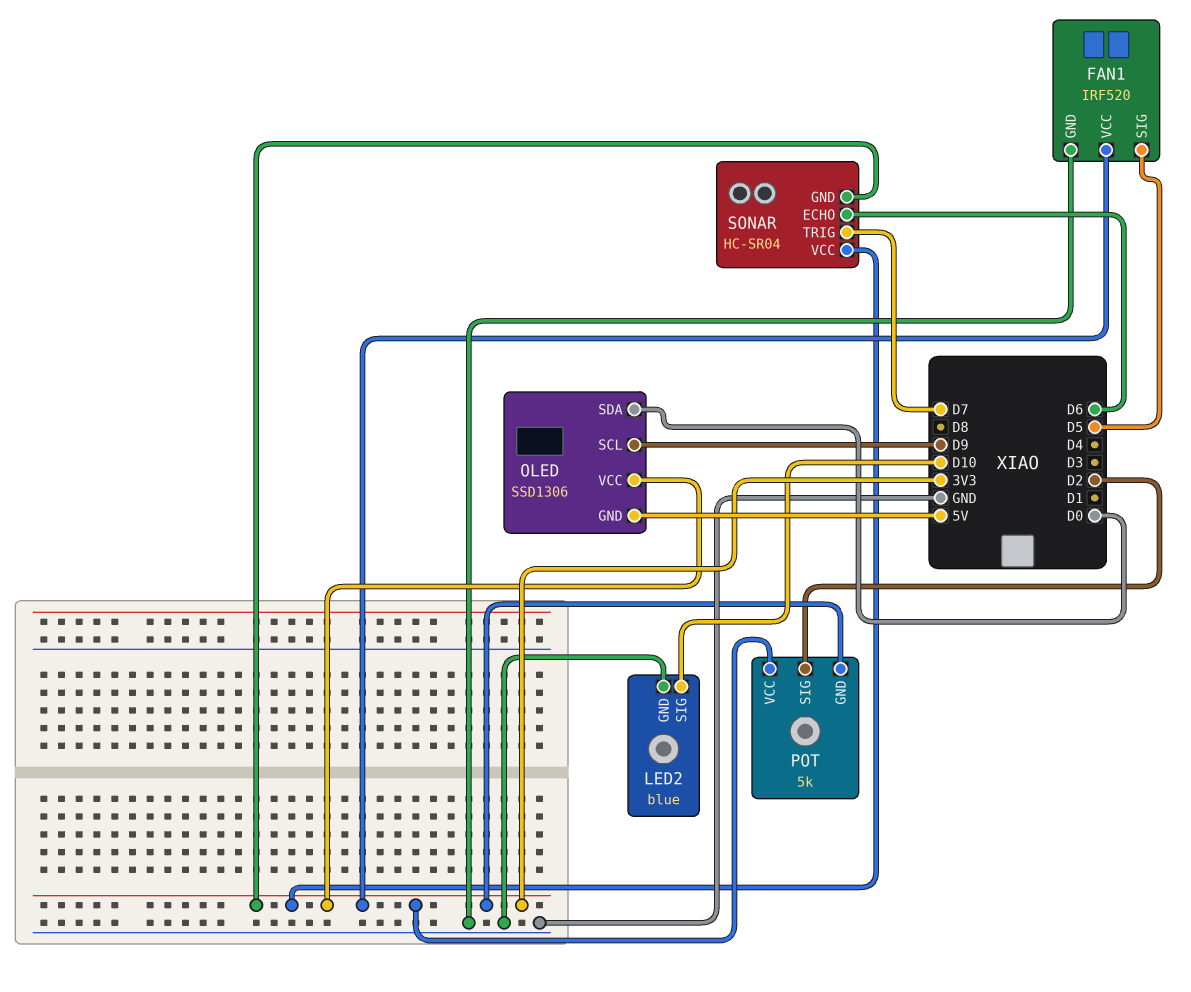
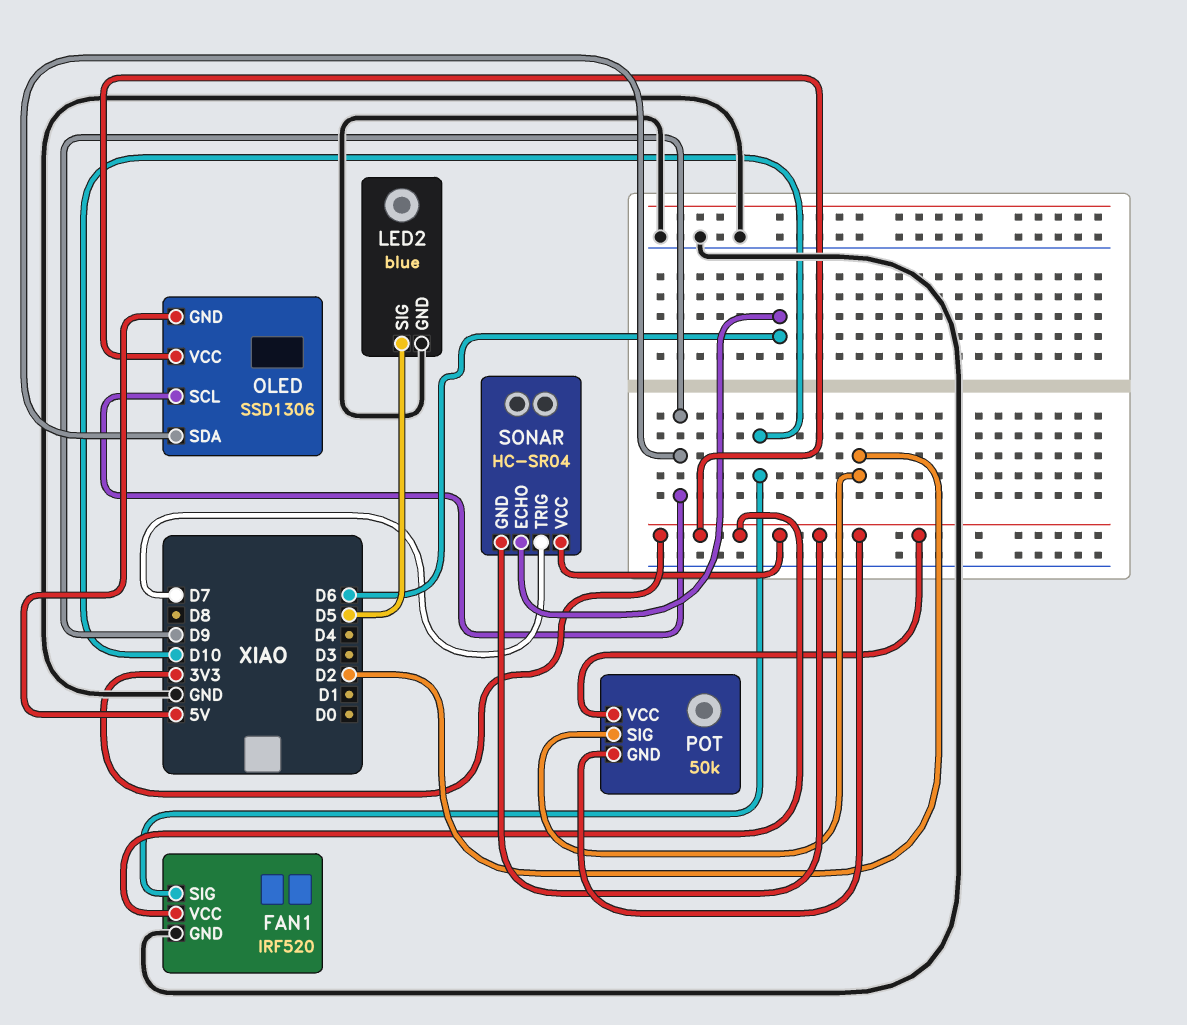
FAN1 pin SIG: D5 -> D10
LED2 pin SIG: D10 -> D5
OLED pin SDA: D0 -> D9
POT: 5k -> 50k

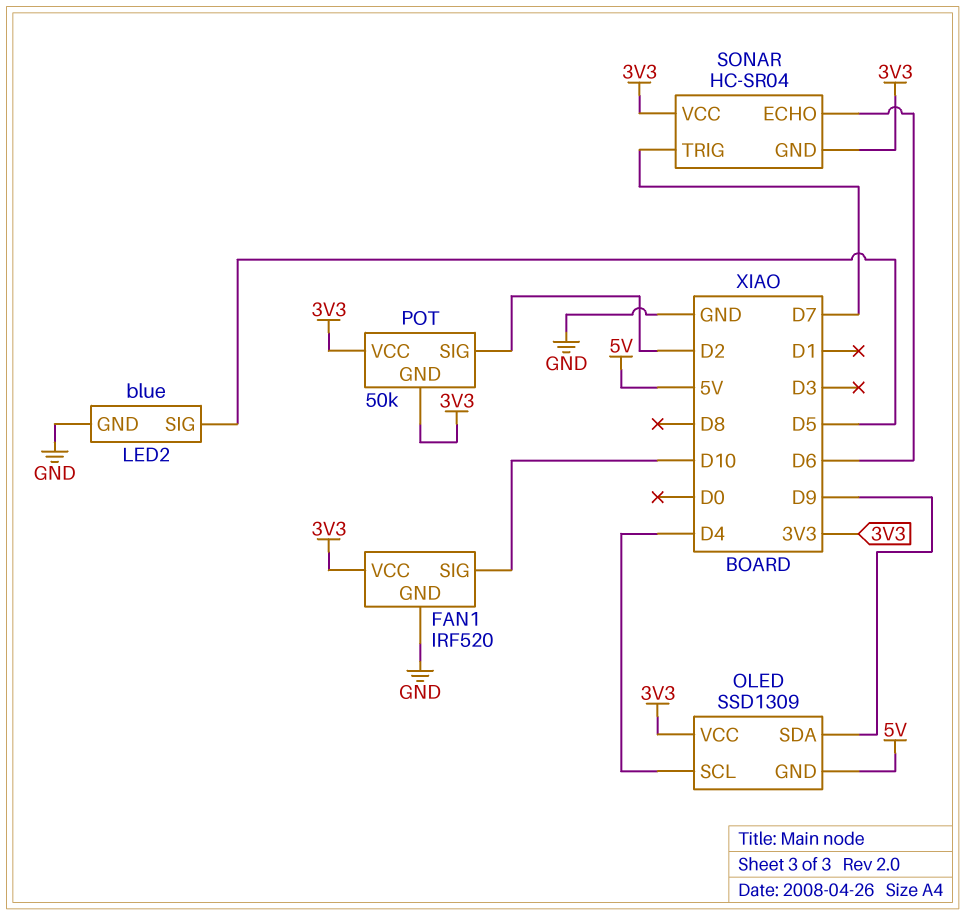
OLED: SSD1306 -> SSD1309
OLED pin SCL: D9 -> D4

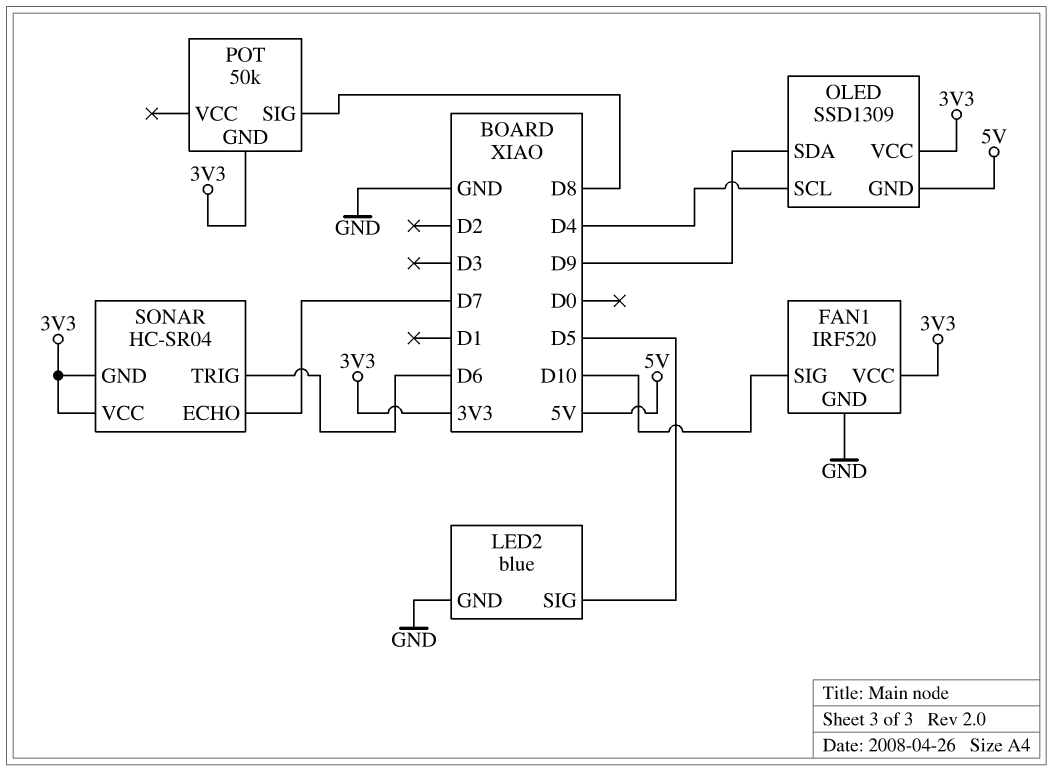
POT pin SIG: D2 -> D8
POT pin VCC: 3V3 -> none
SONAR pin ECHO: D6 -> D7
SONAR pin TRIG: D7 -> D6

